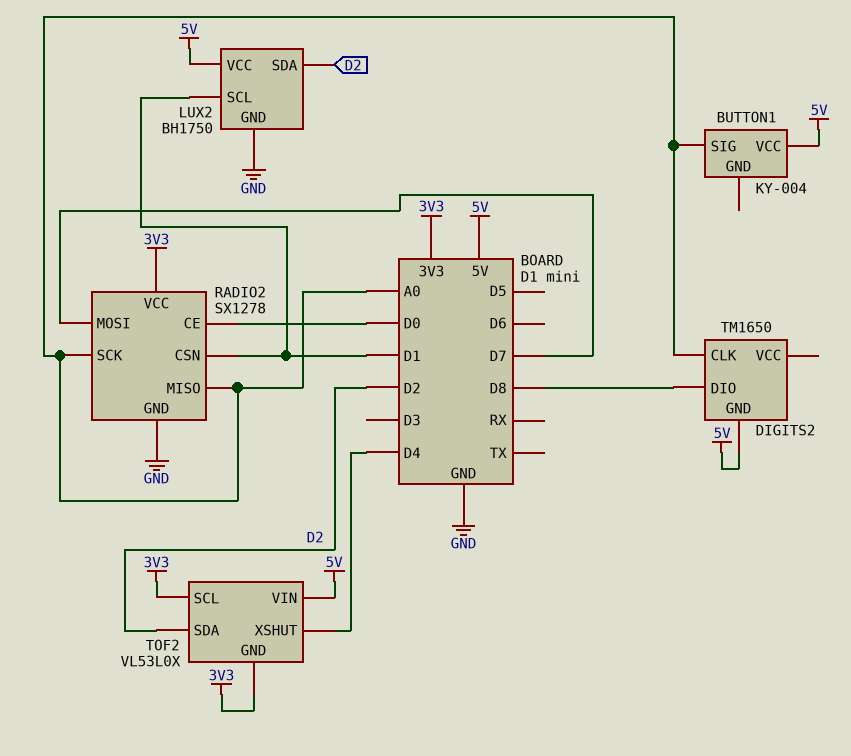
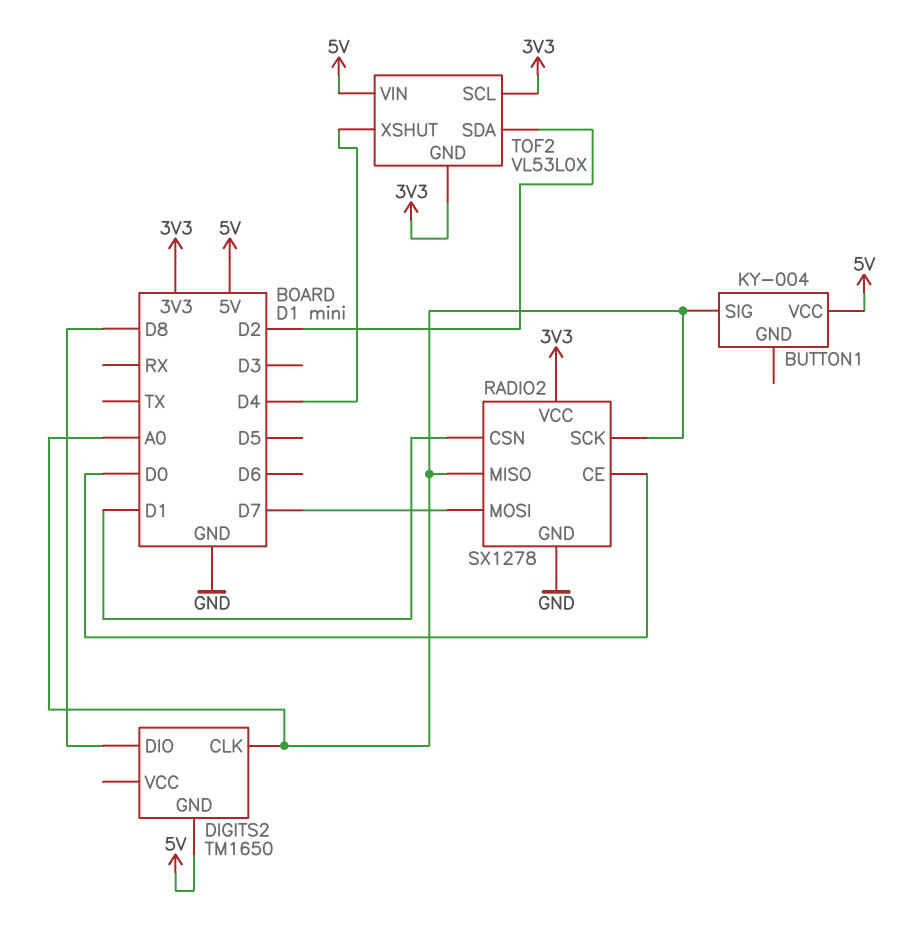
LUX2: BH1750 -> none
LUX2 pin GND: GND -> none
LUX2 pin SCL: D1 -> none
LUX2 pin SDA: D2 -> none
LUX2 pin VCC: 5V -> none

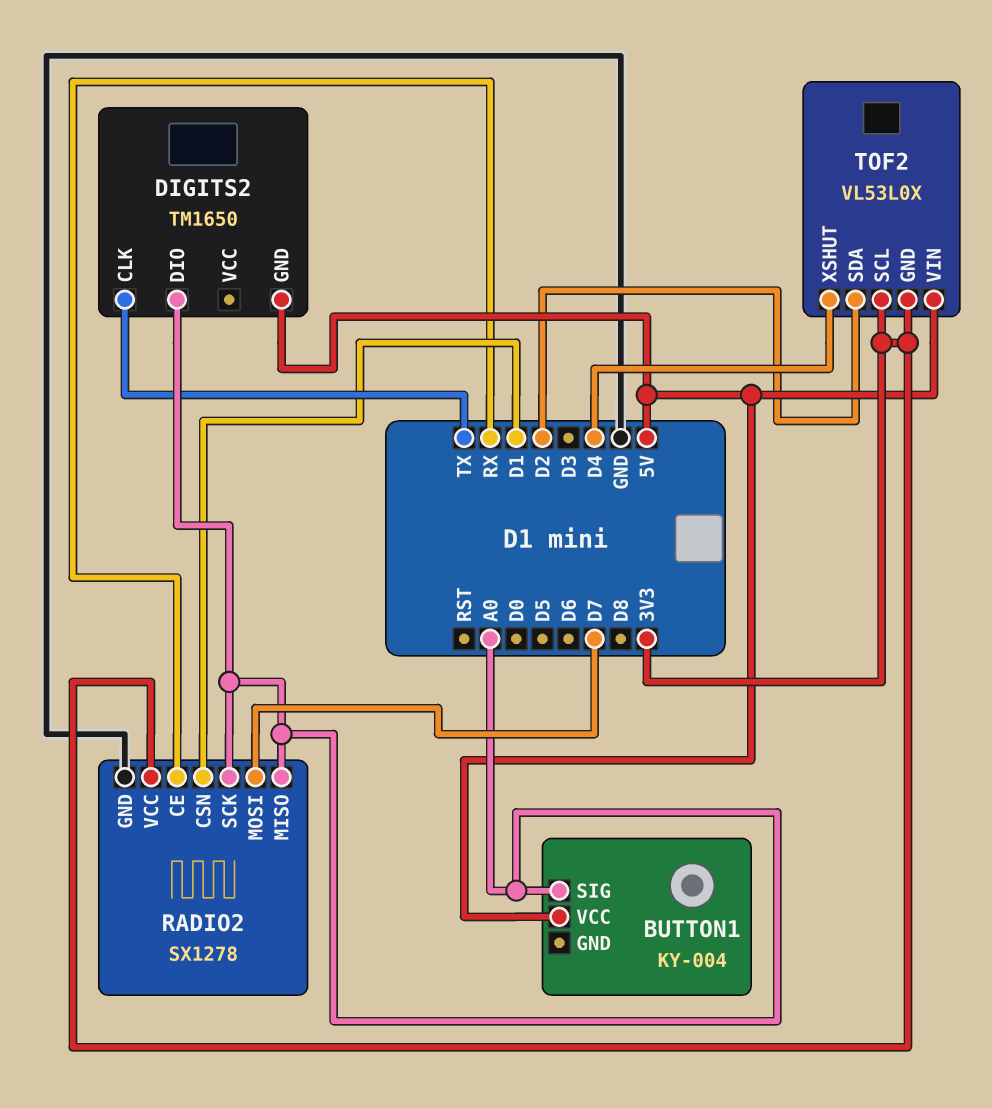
DIGITS2 pin CLK: A0 -> TX
DIGITS2 pin DIO: D8 -> A0
RADIO2 pin CE: D0 -> RX

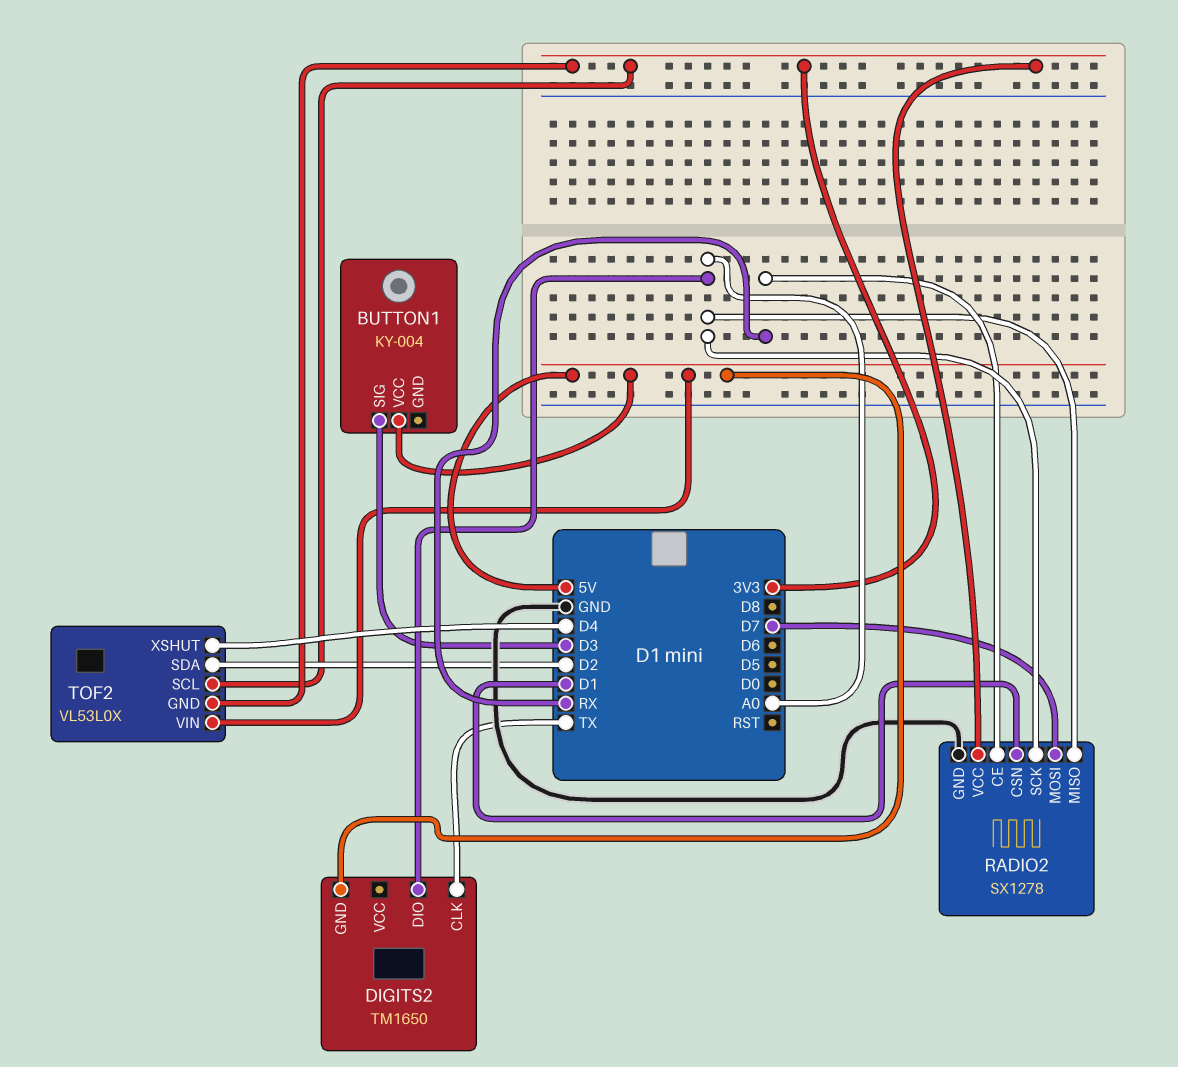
BUTTON1 pin SIG: A0 -> D3

